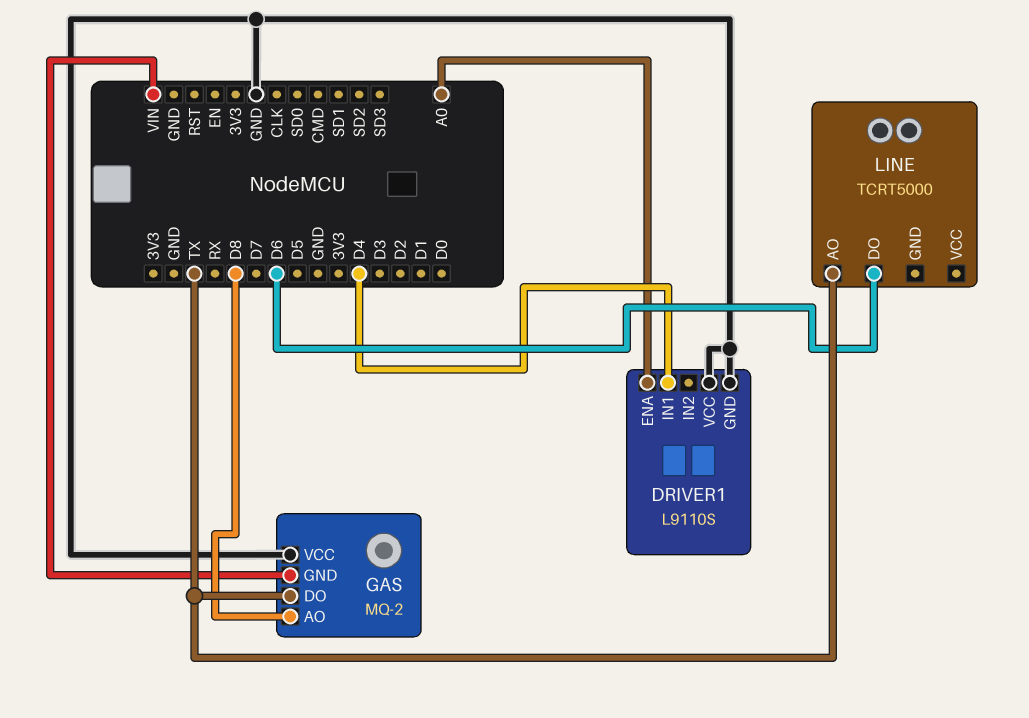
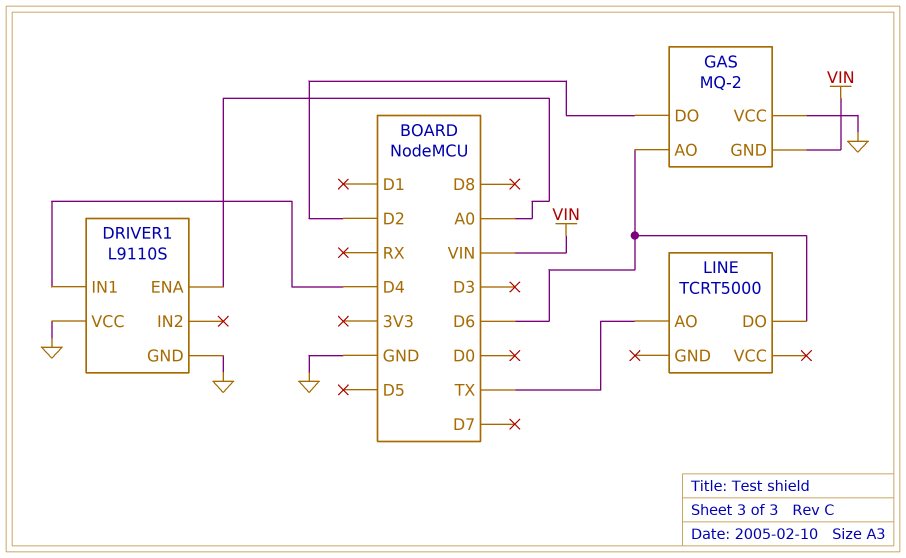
GAS pin AO: D8 -> D6
GAS pin DO: TX -> D2

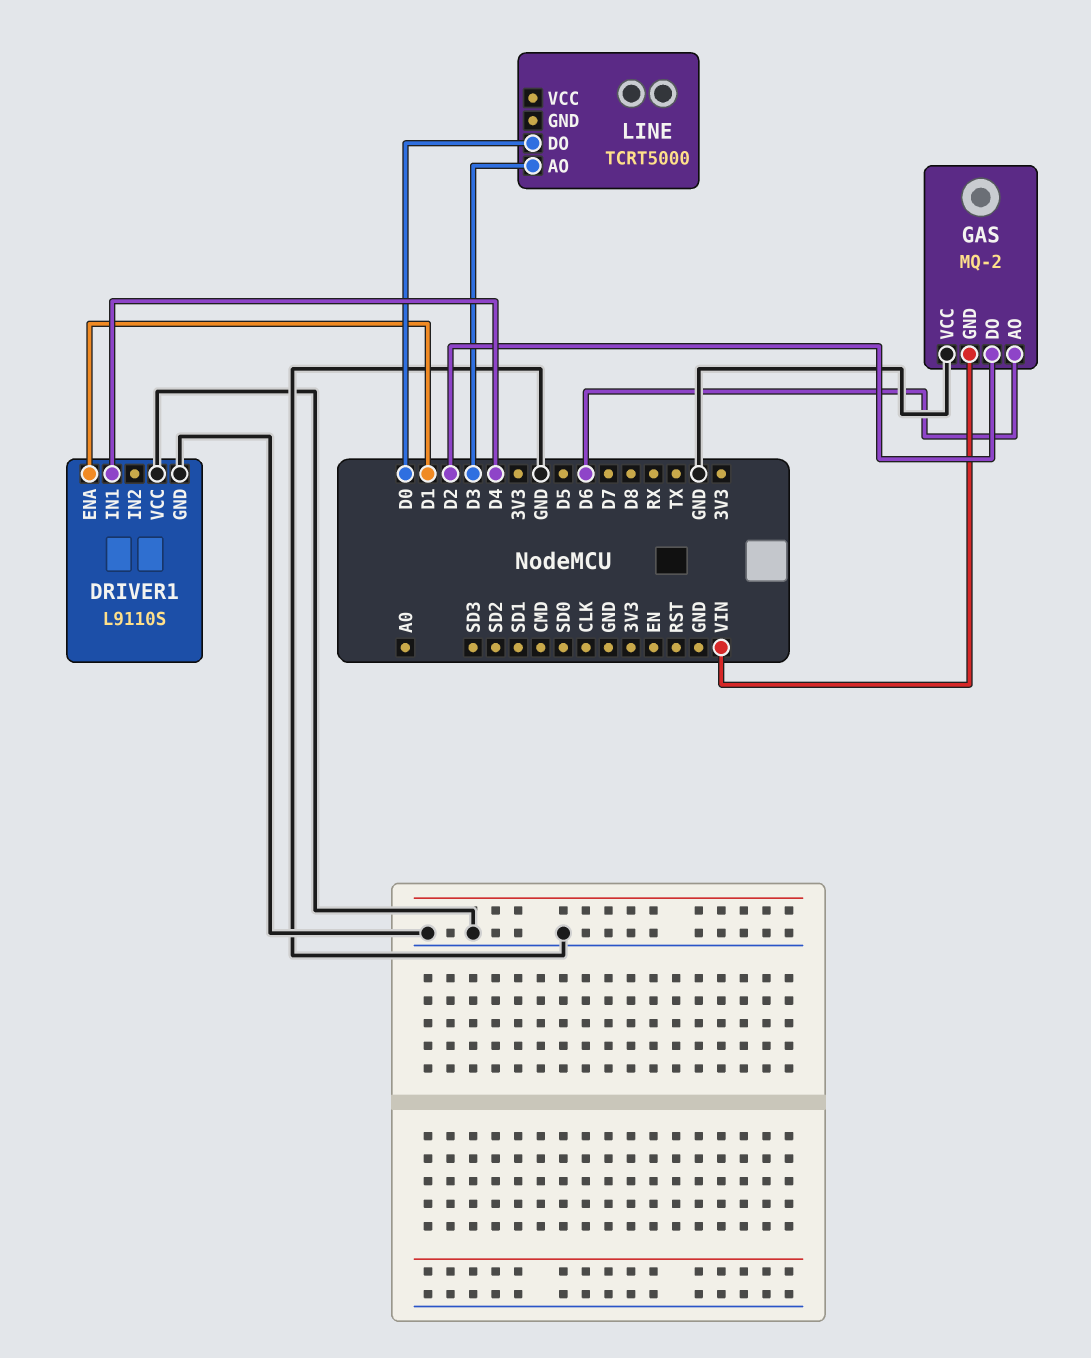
DRIVER1 pin ENA: A0 -> D1
LINE pin AO: TX -> D3
LINE pin DO: D6 -> D0

